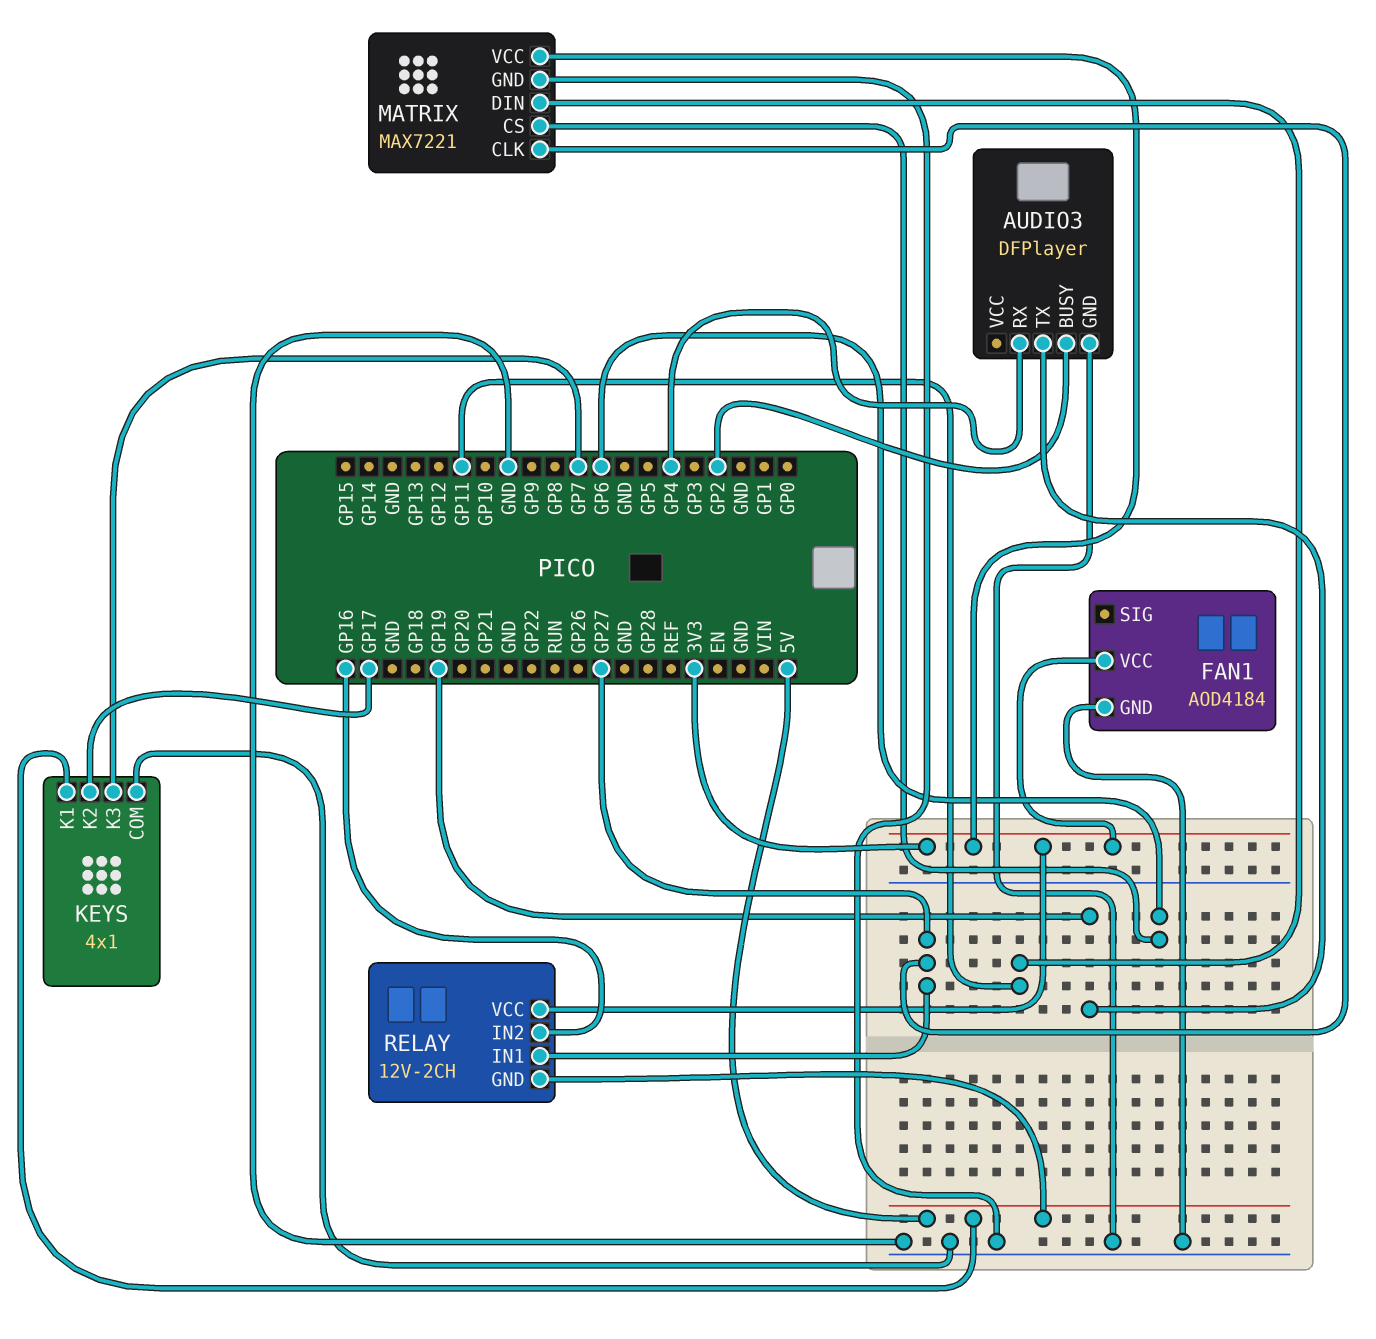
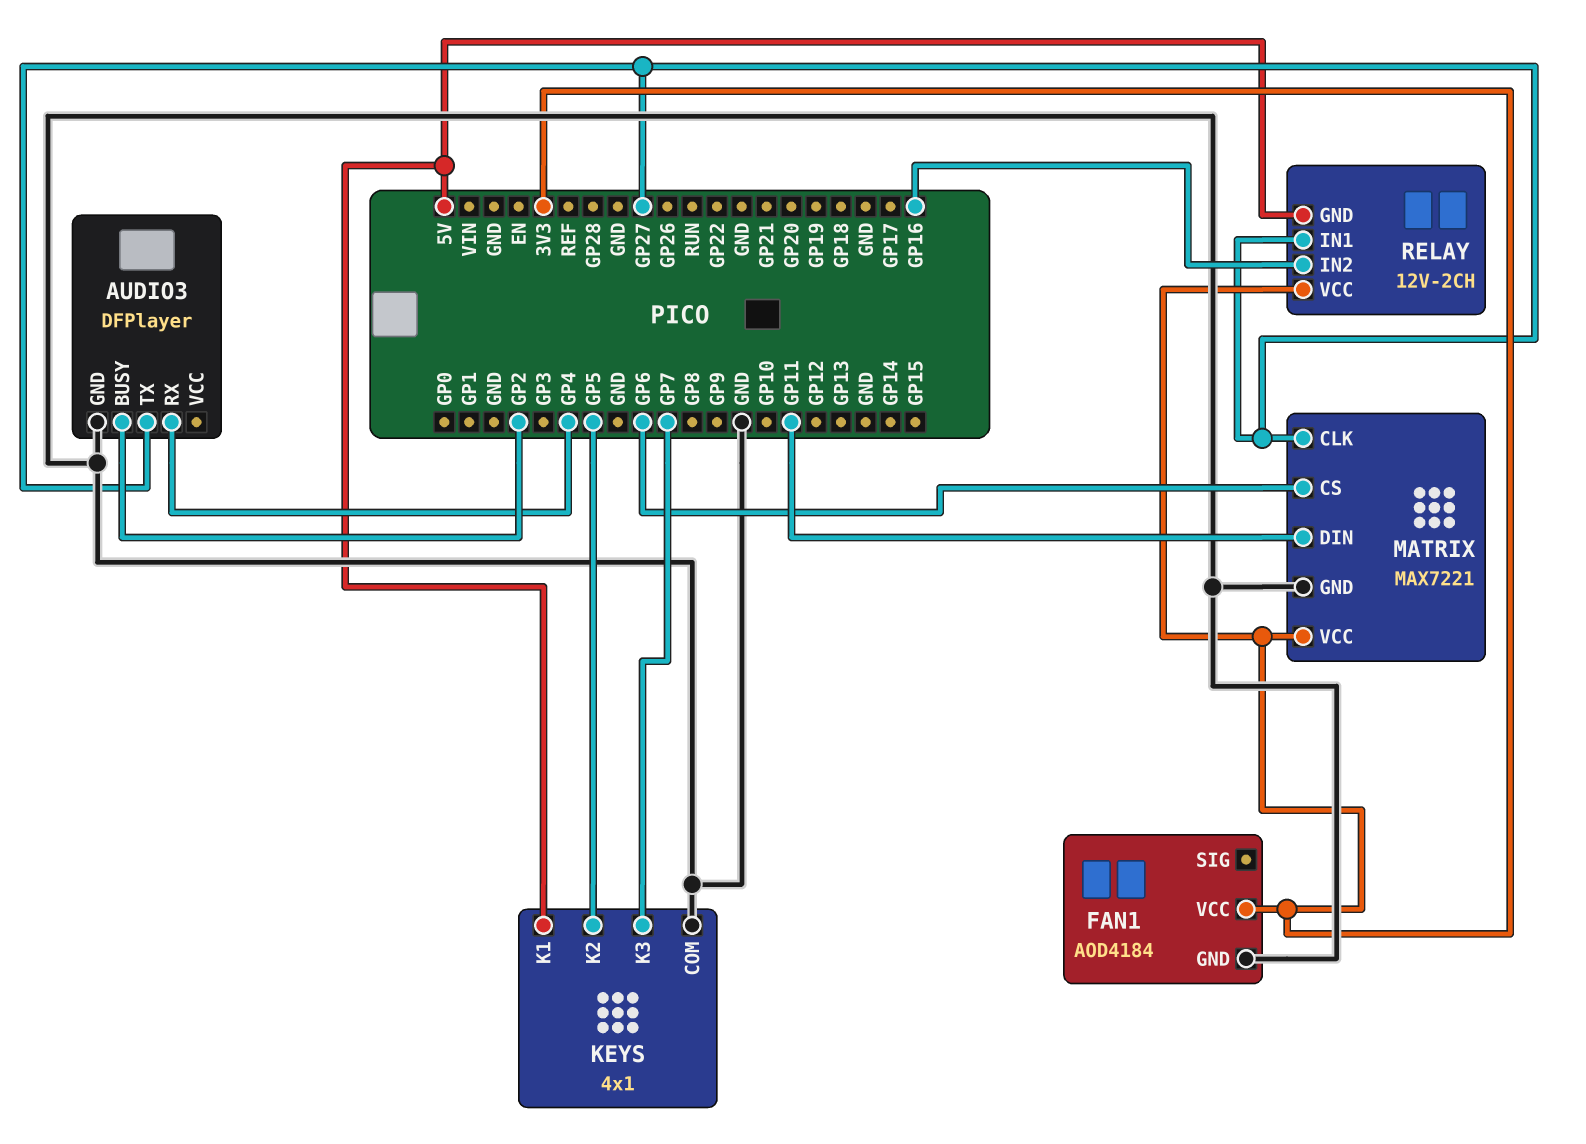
AUDIO3 pin TX: GP19 -> GP27
KEYS pin K2: GP17 -> GP5

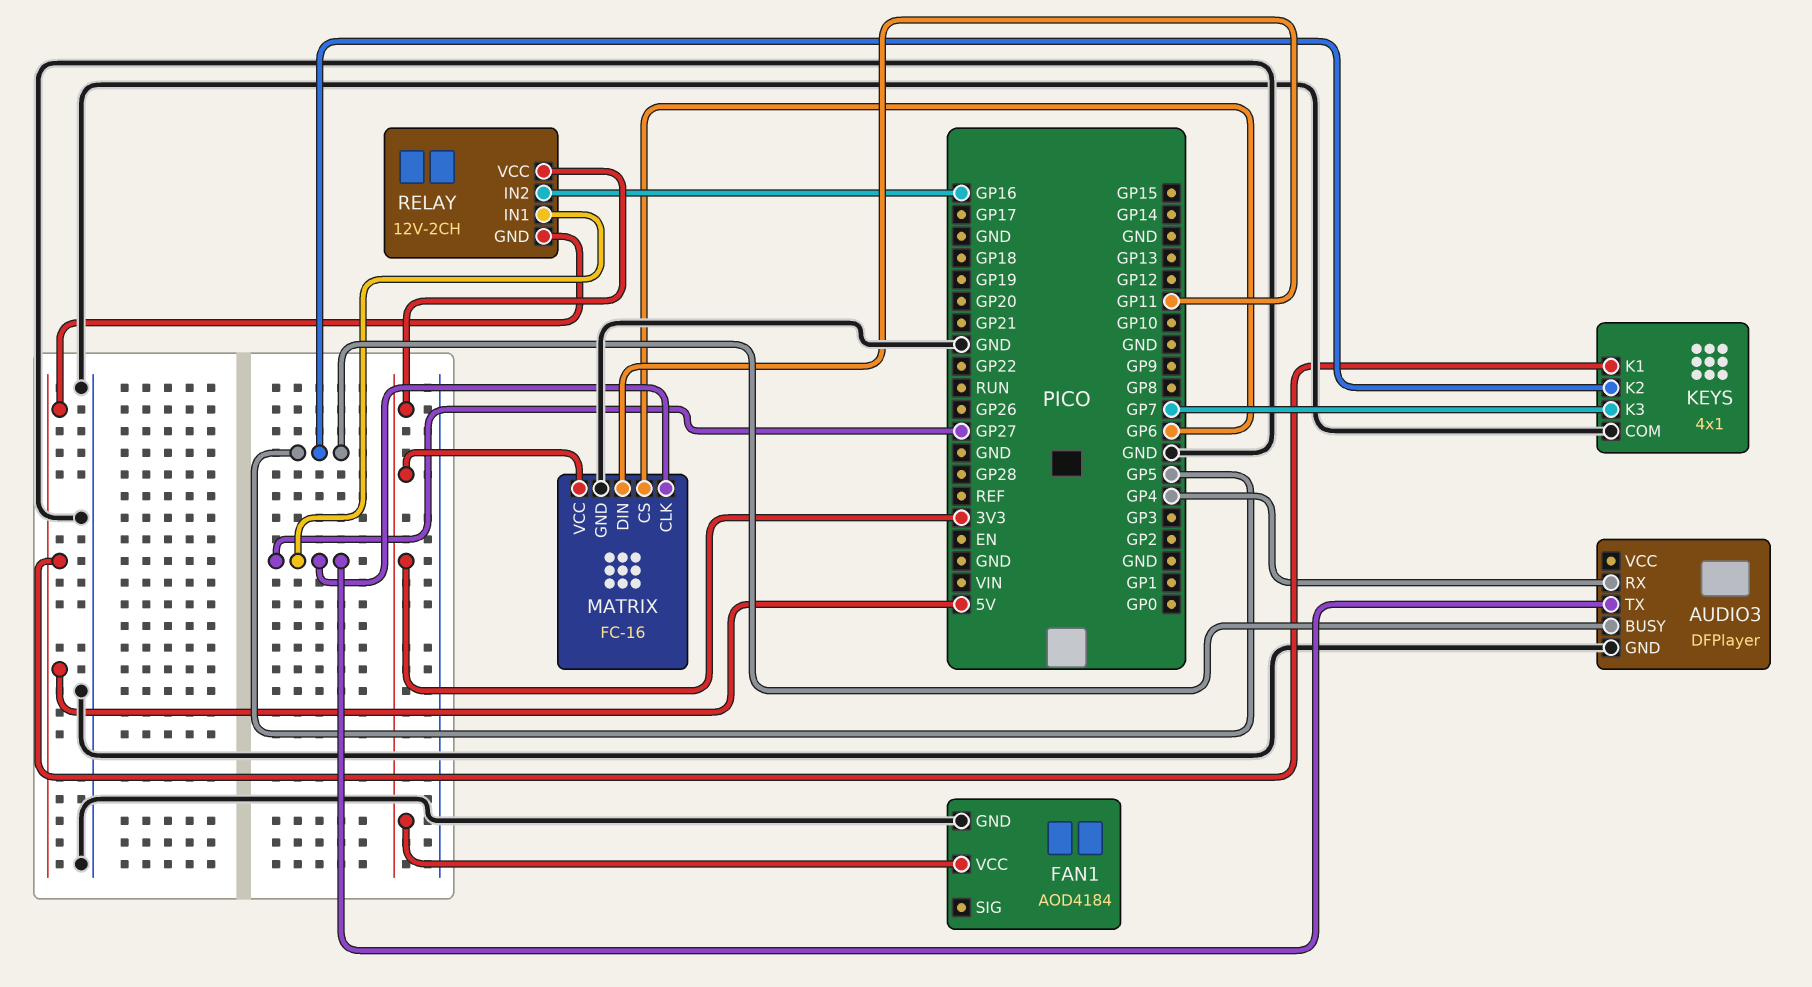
AUDIO3 pin BUSY: GP2 -> GP5
MATRIX: MAX7221 -> FC-16

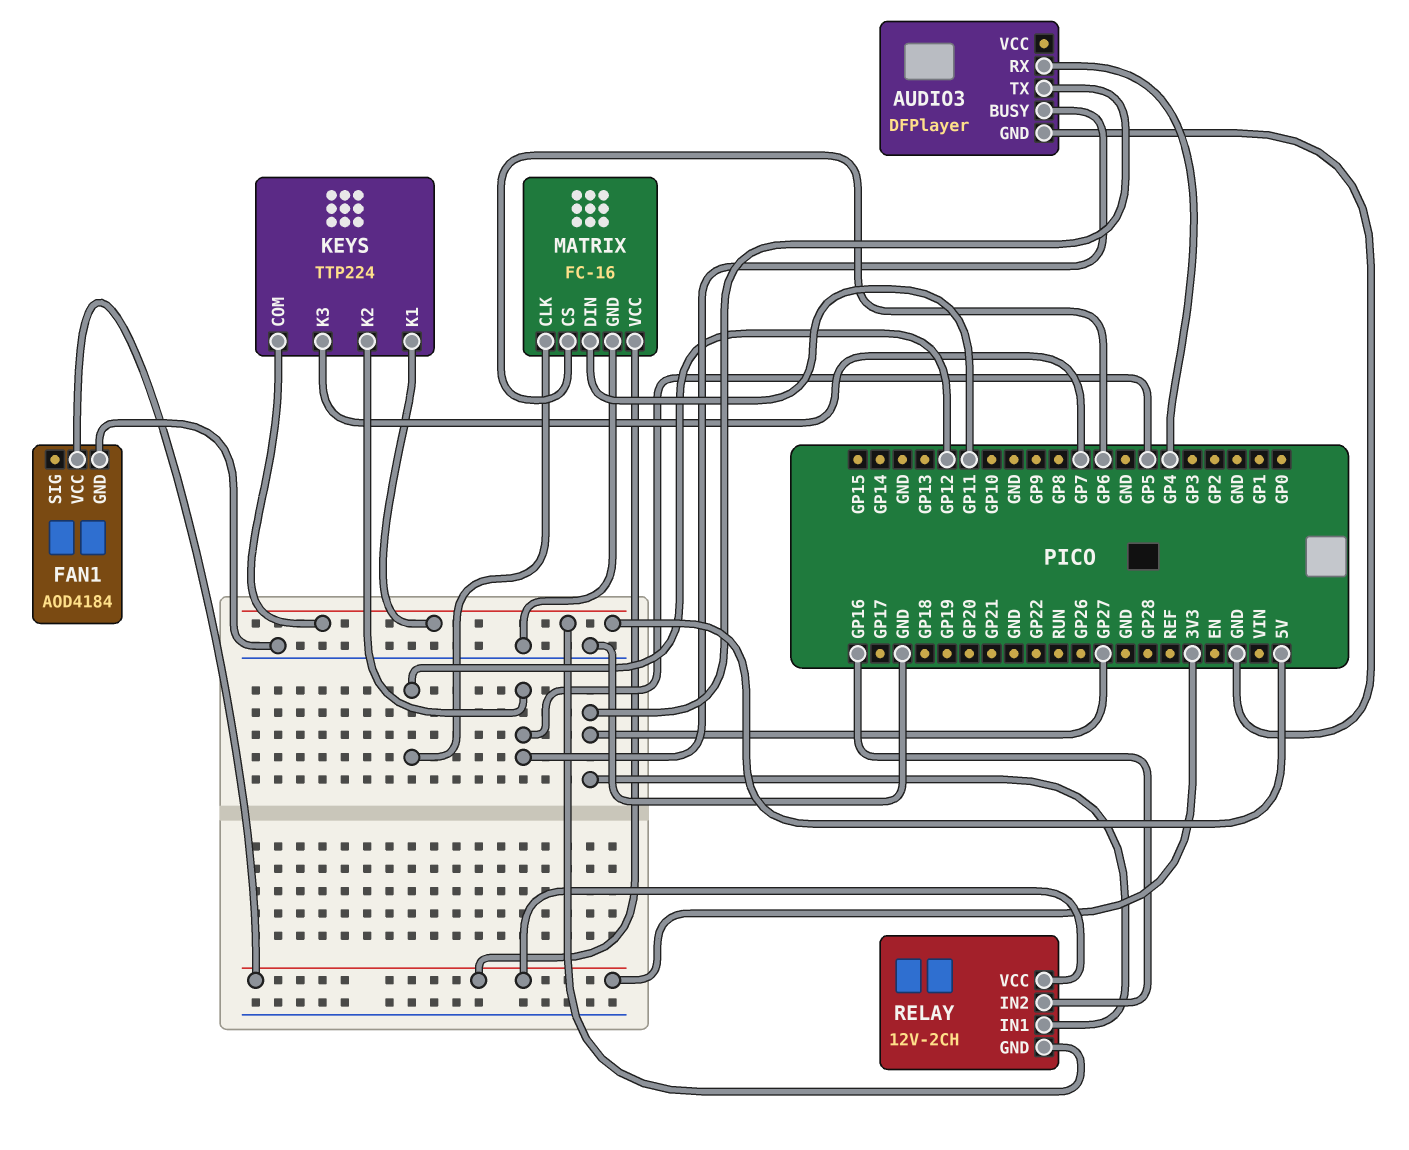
KEYS: 4x1 -> TTP224
KEYS pin COM: GND -> 5V
MATRIX pin CLK: GP27 -> GP12

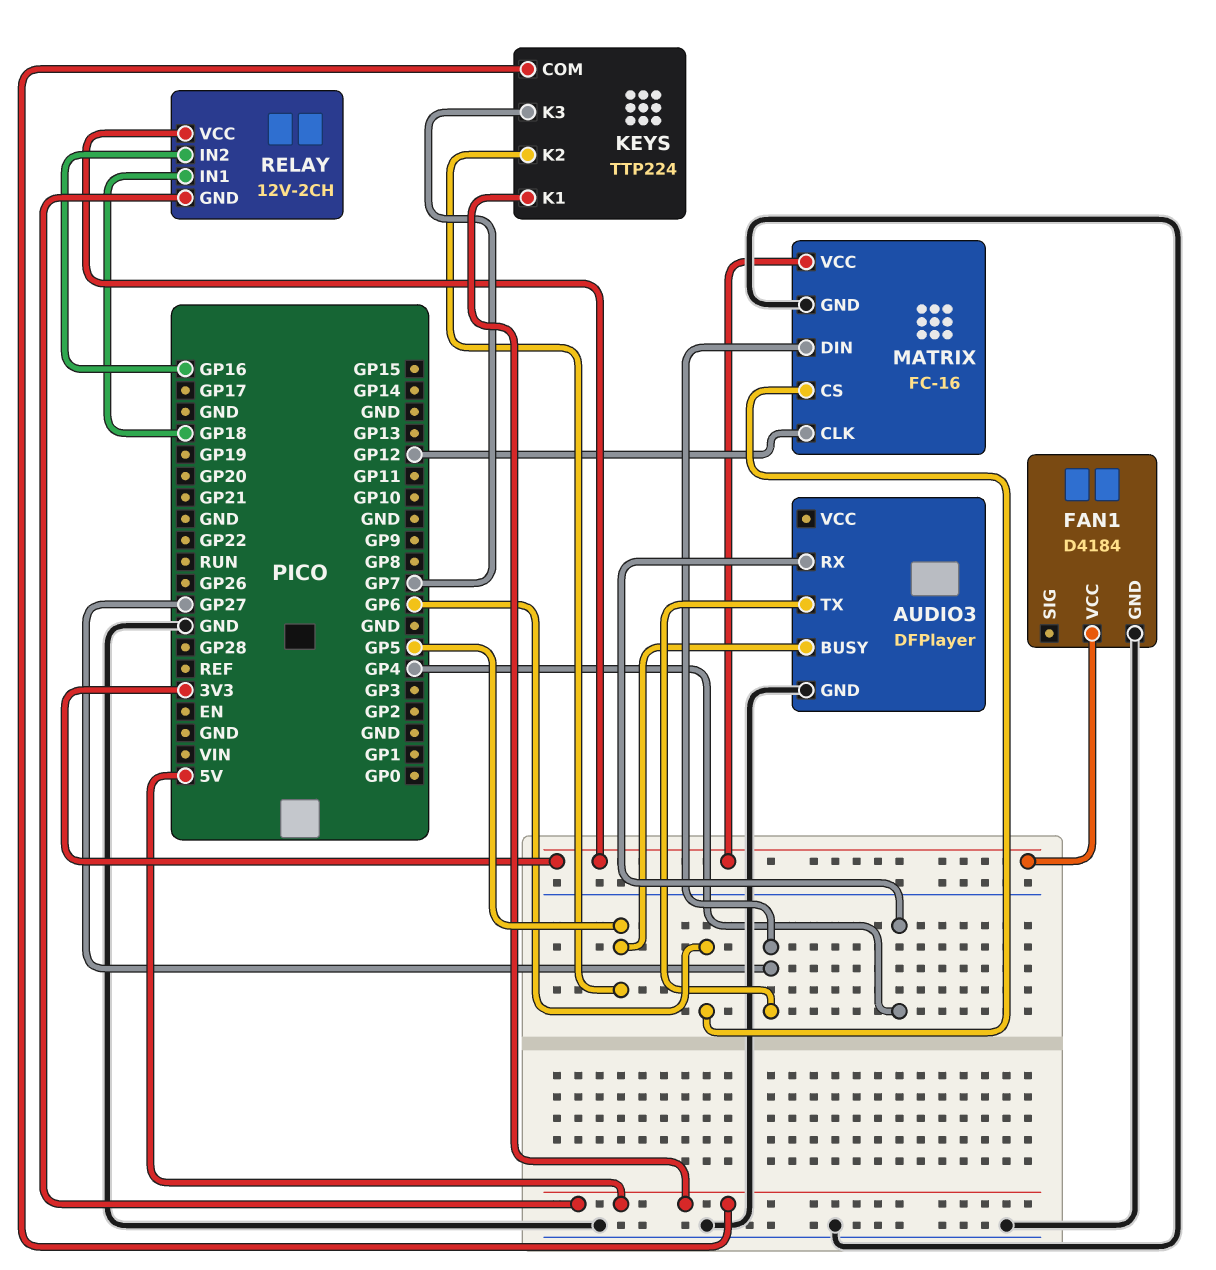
FAN1: AOD4184 -> D4184
MATRIX pin DIN: GP11 -> GP27
RELAY pin IN1: GP27 -> GP18

